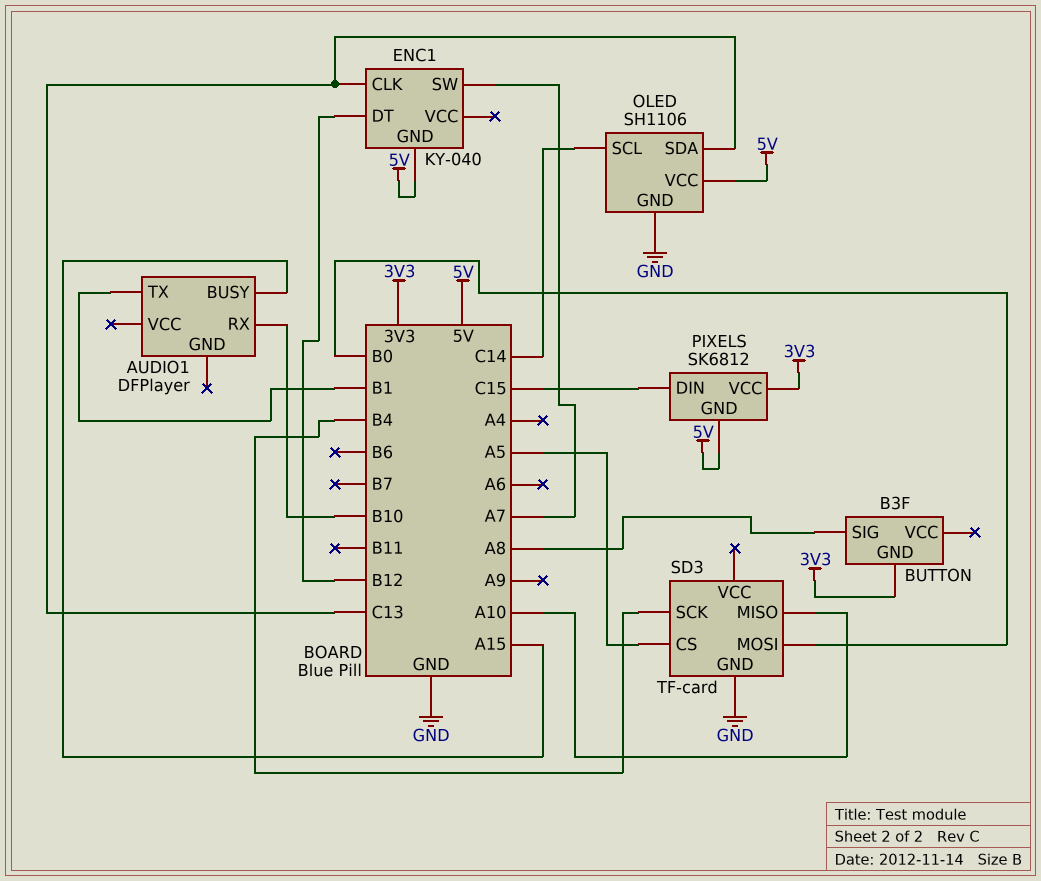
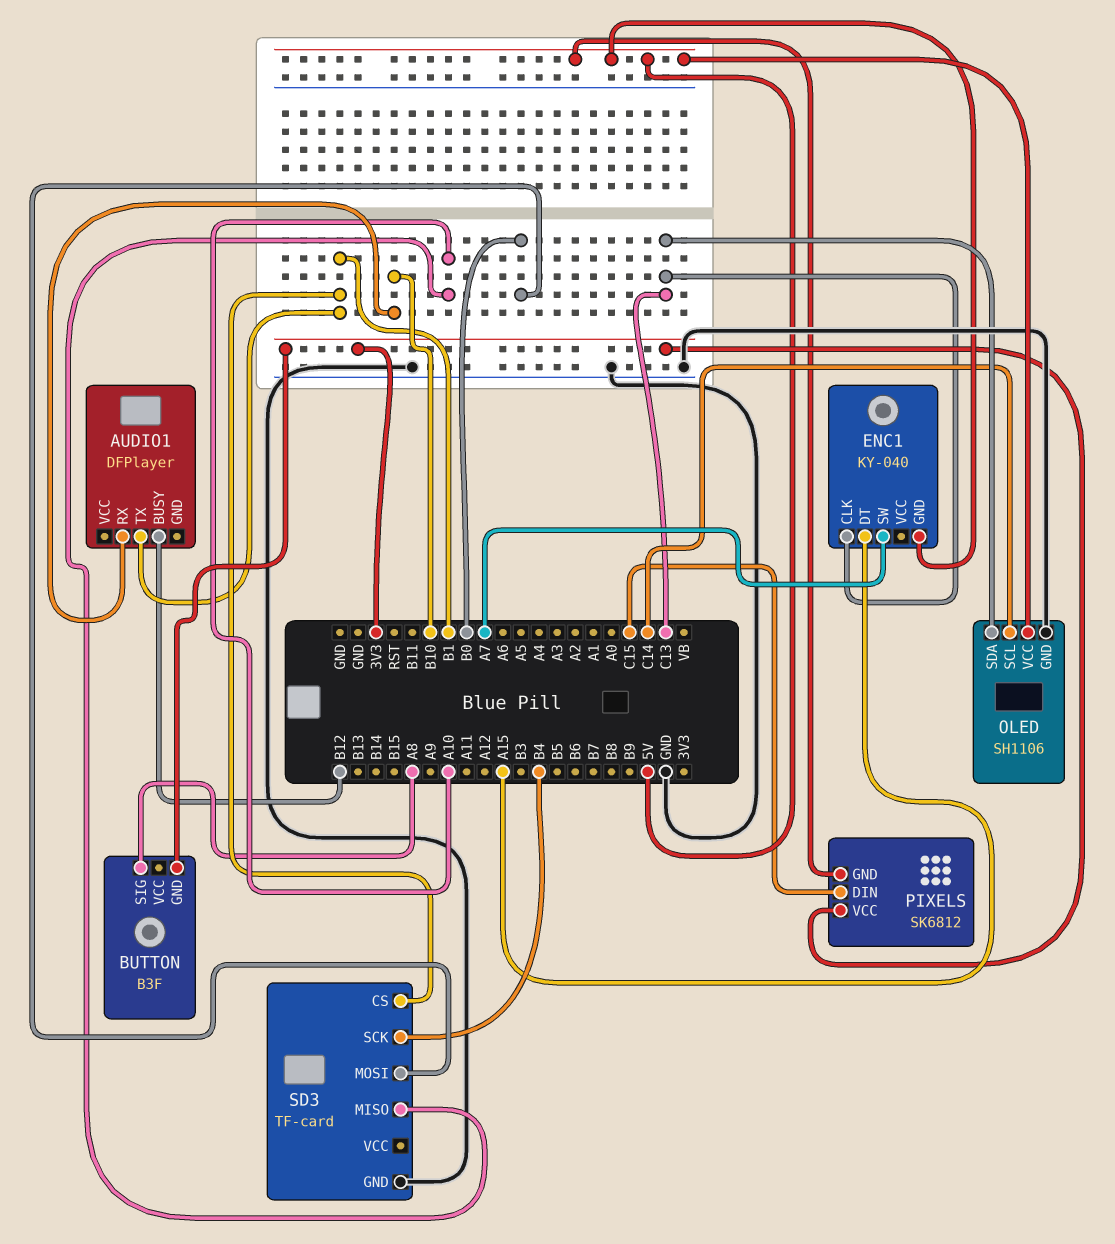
AUDIO1 pin BUSY: A15 -> B12
ENC1 pin DT: B12 -> A15
SD3 pin CS: A5 -> B1

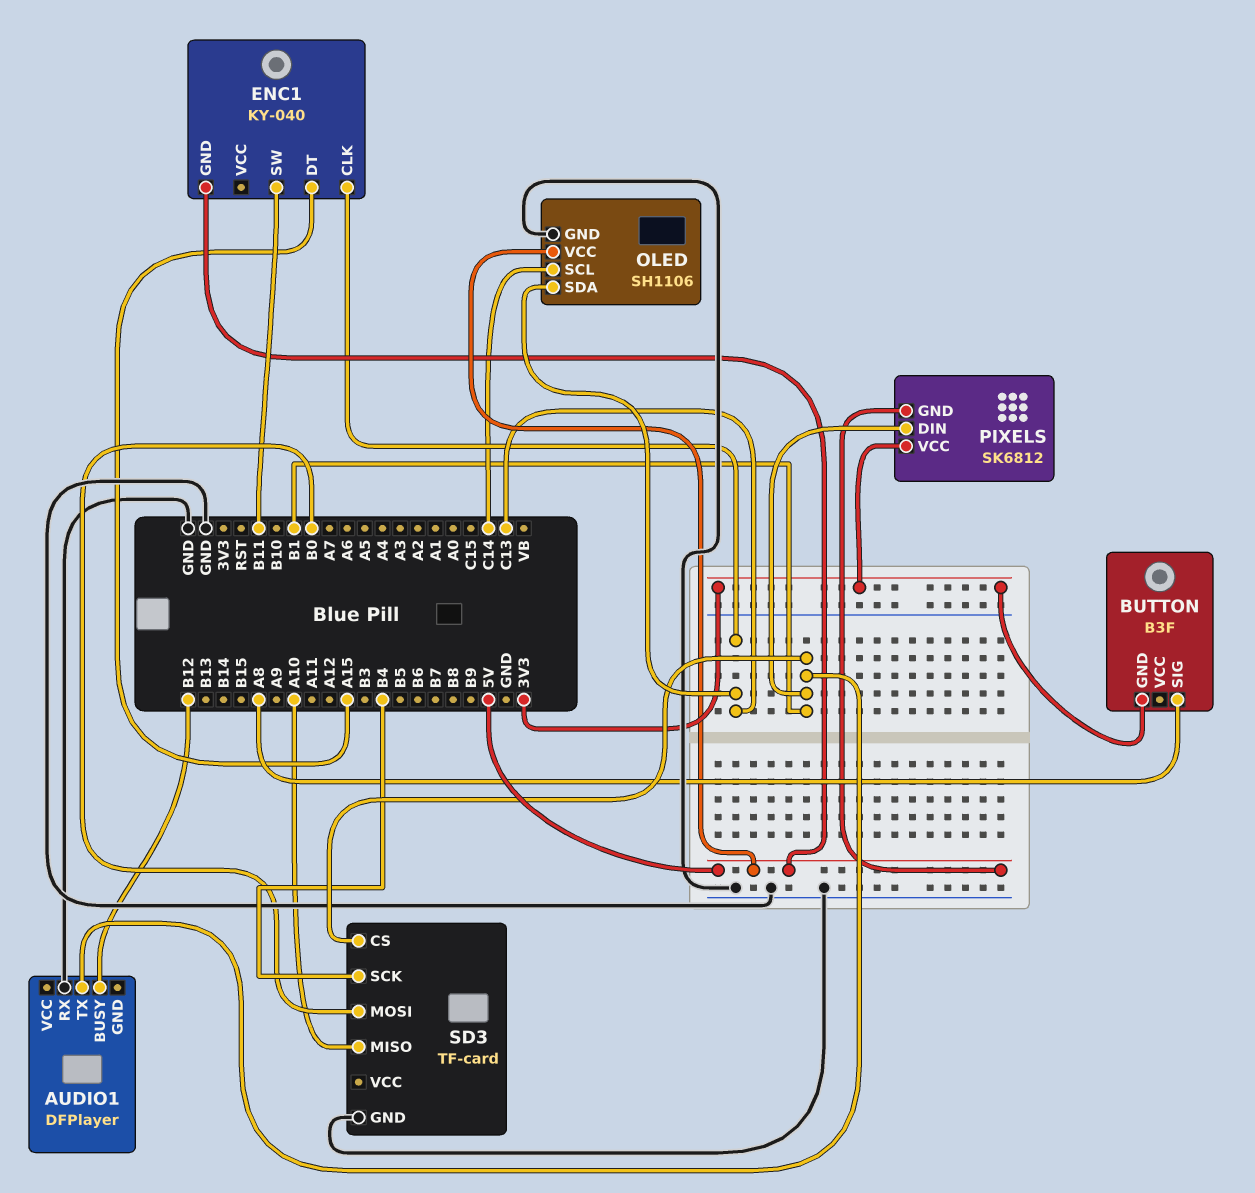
AUDIO1 pin RX: B10 -> GND
ENC1 pin SW: A7 -> B11
PIXELS pin DIN: C15 -> B1

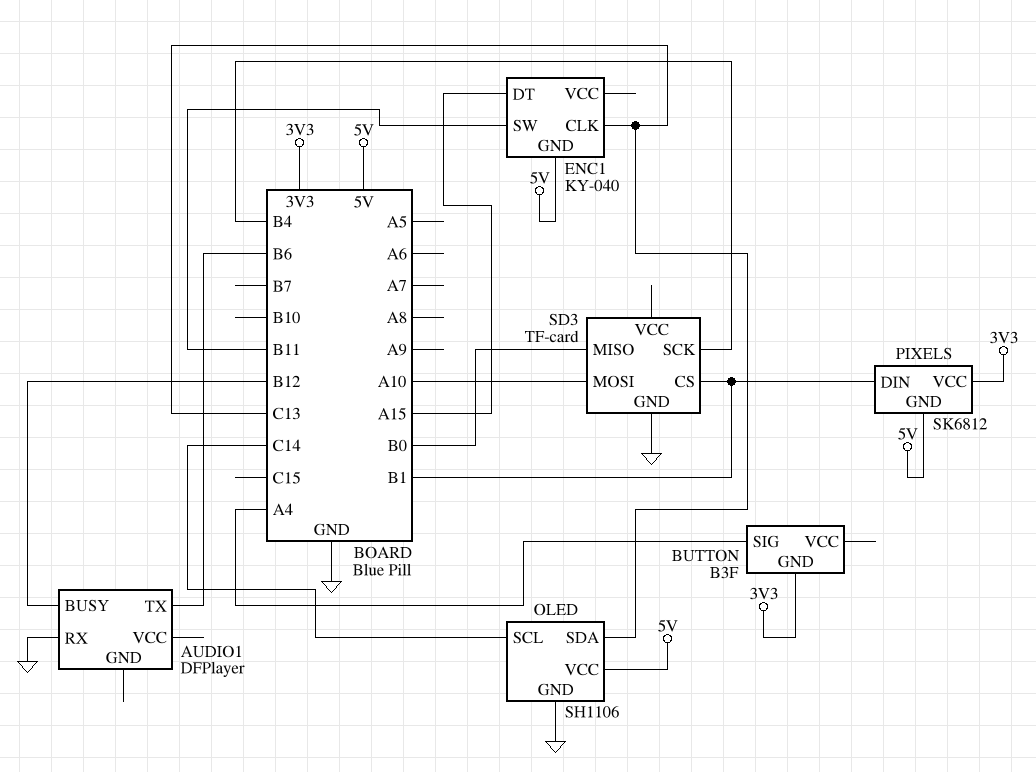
AUDIO1 pin TX: B1 -> B6
BUTTON pin SIG: A8 -> A4
SD3 pin MISO: A10 -> B0
SD3 pin MOSI: B0 -> A10

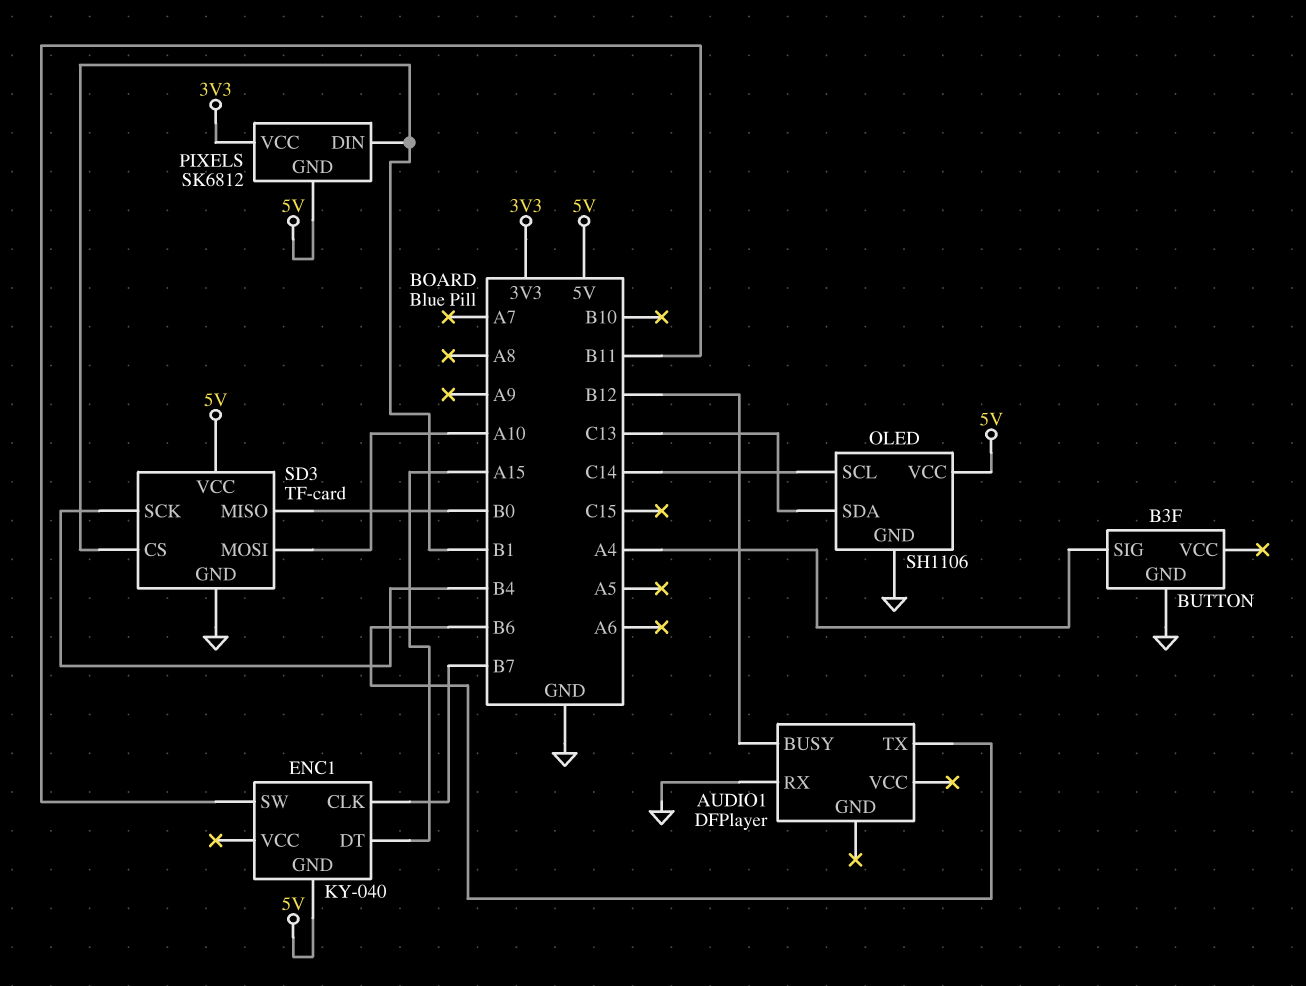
BUTTON pin GND: 3V3 -> GND
ENC1 pin CLK: C13 -> B7
SD3 pin VCC: none -> 5V

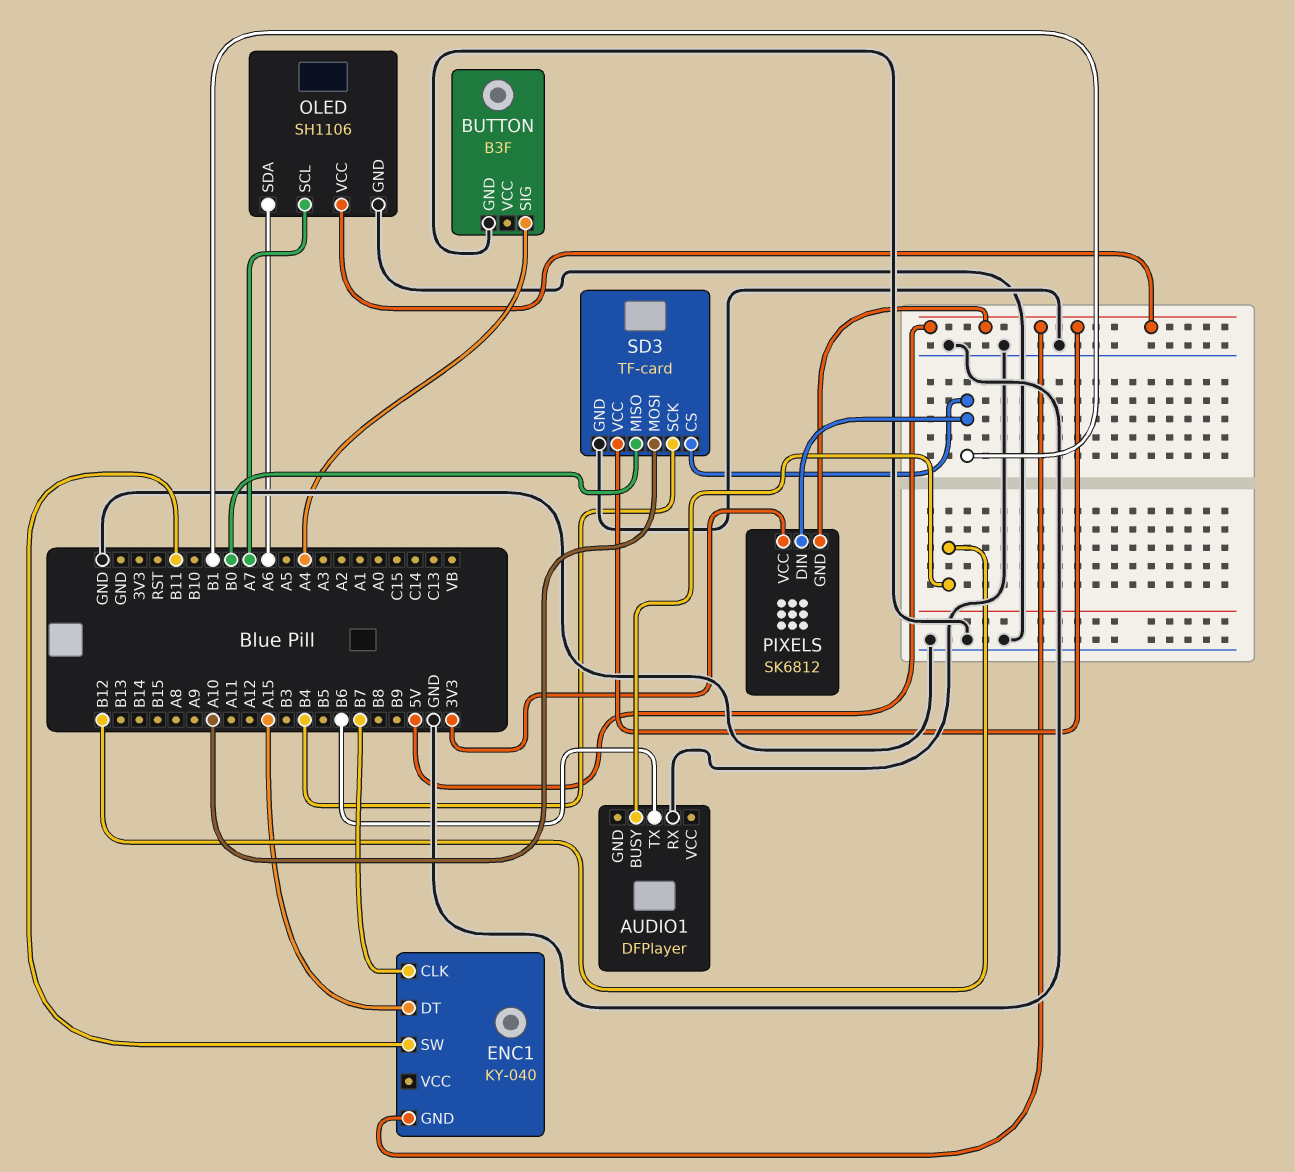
OLED pin SCL: C14 -> A7
OLED pin SDA: C13 -> A6

